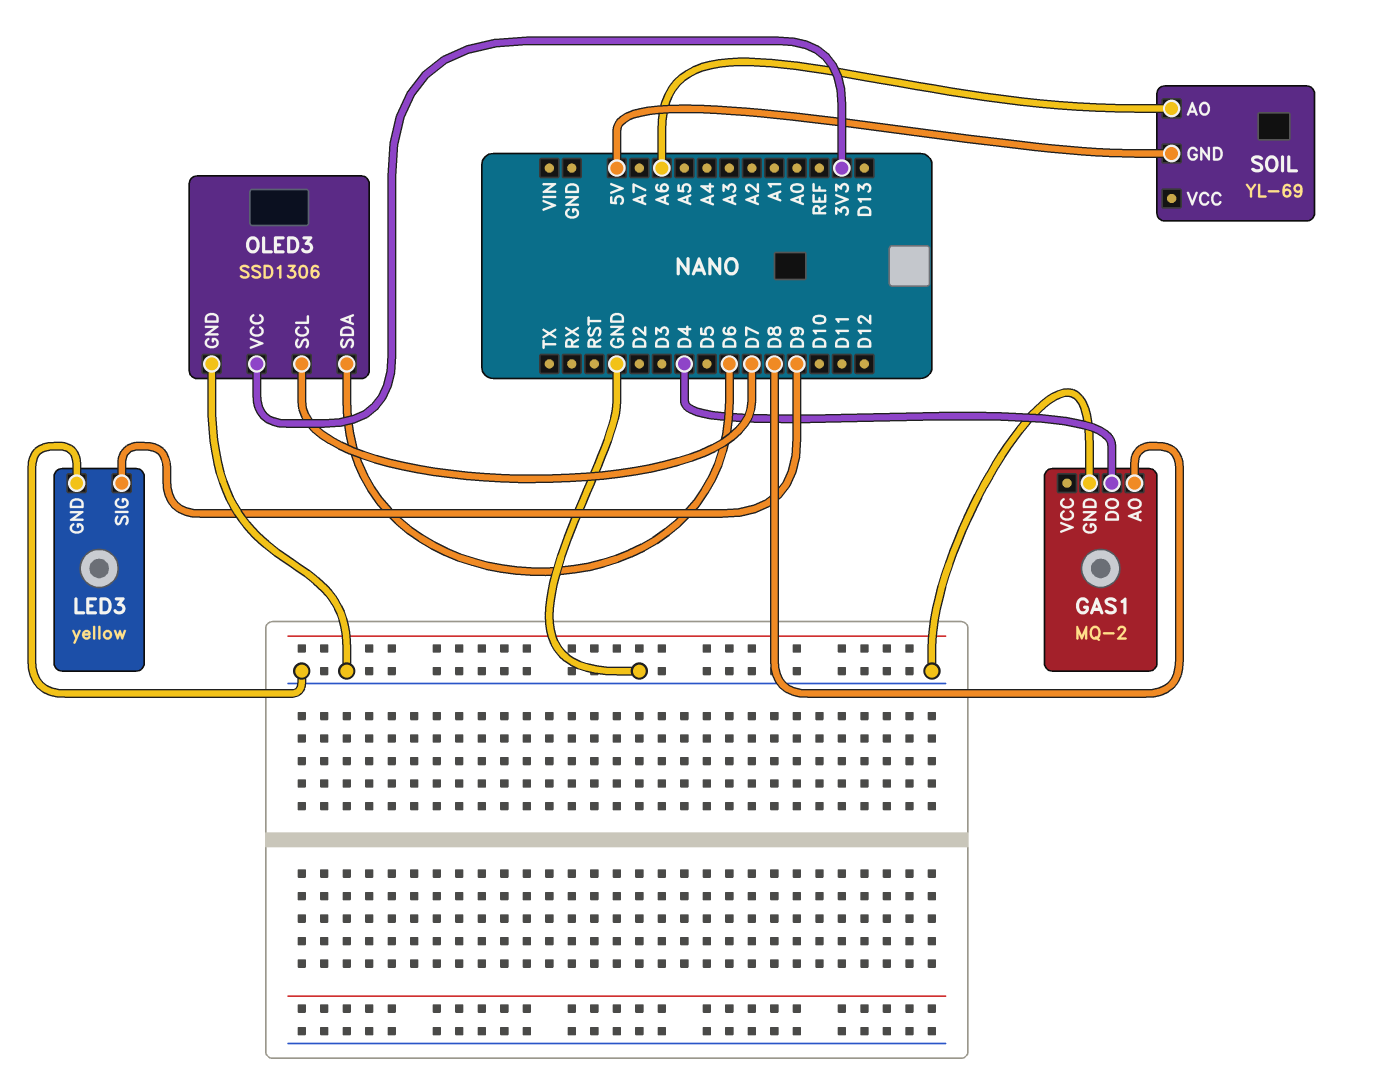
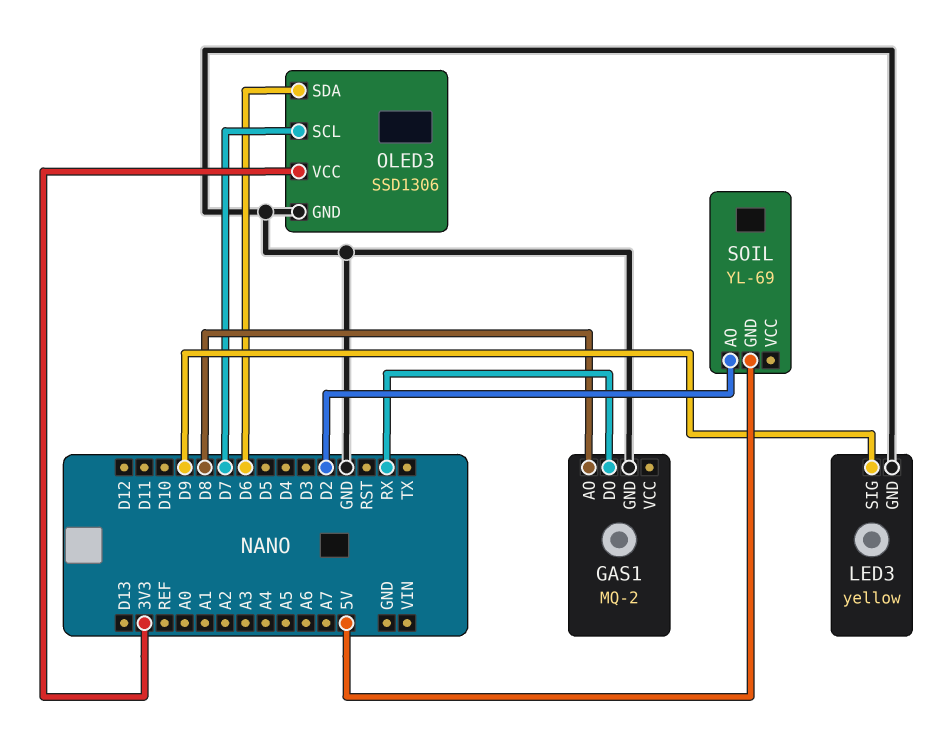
GAS1 pin DO: D4 -> RX
SOIL pin AO: A6 -> D2

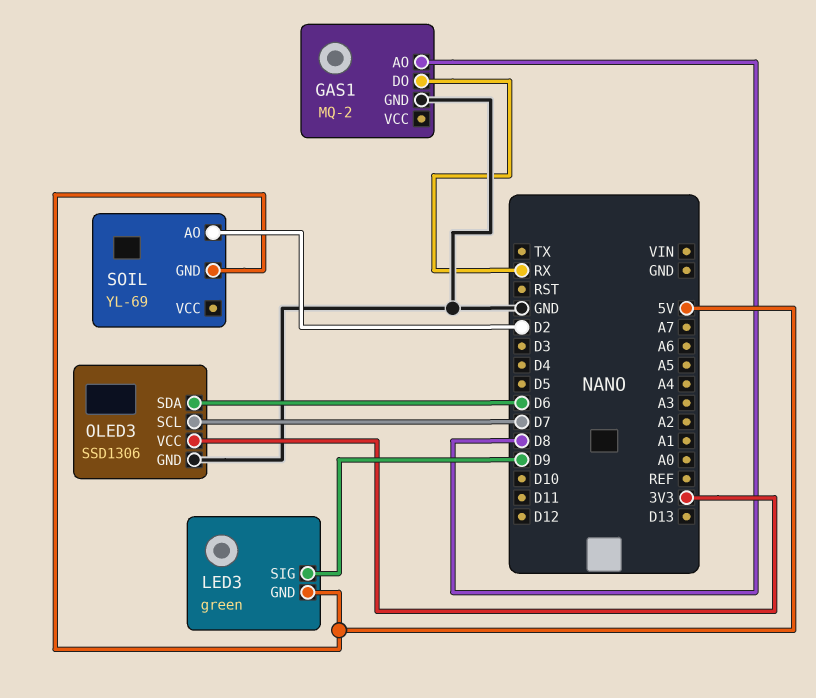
LED3: yellow -> green
LED3 pin GND: GND -> 5V

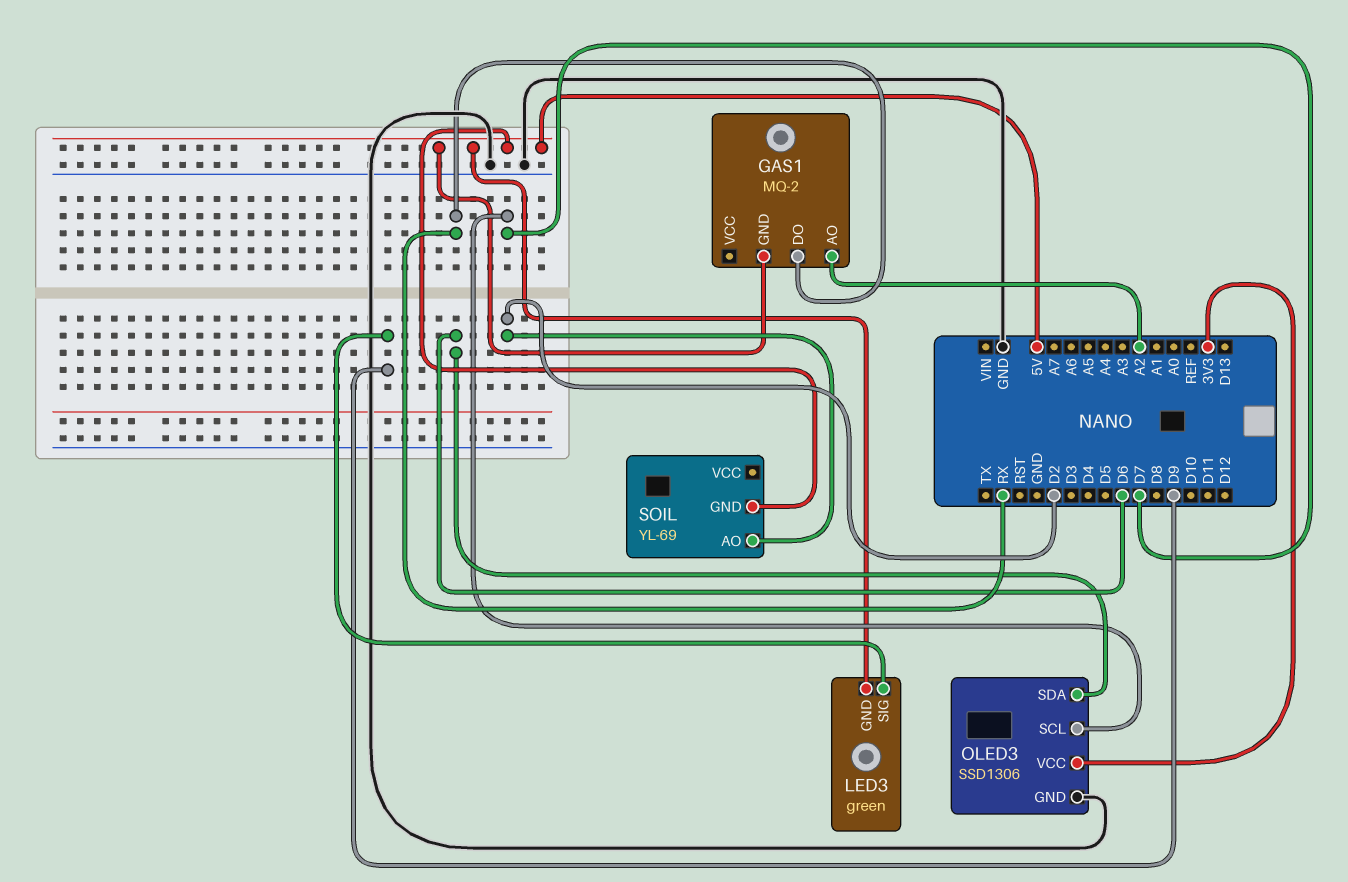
GAS1 pin AO: D8 -> A2
GAS1 pin GND: GND -> 5V

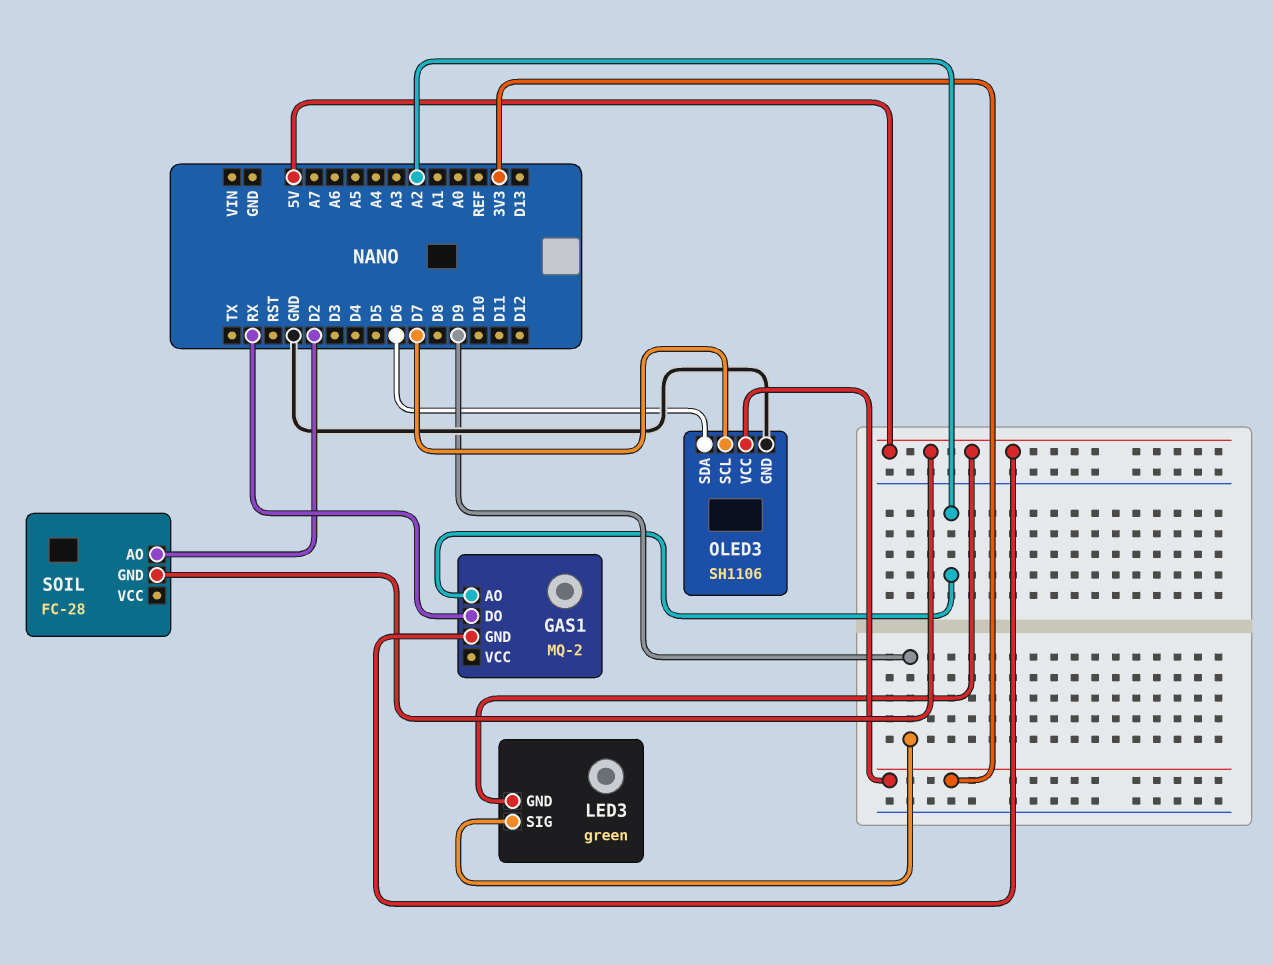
OLED3: SSD1306 -> SH1106
SOIL: YL-69 -> FC-28

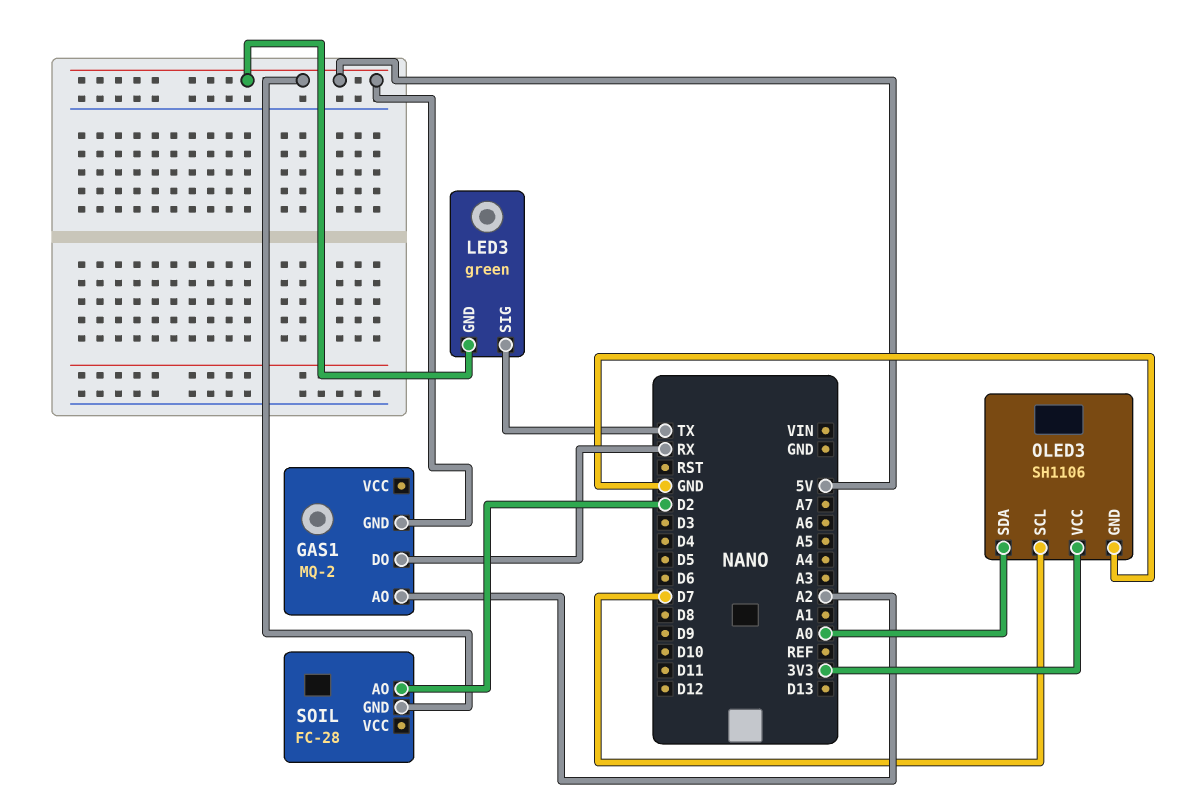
LED3 pin SIG: D9 -> TX
OLED3 pin SDA: D6 -> A0

